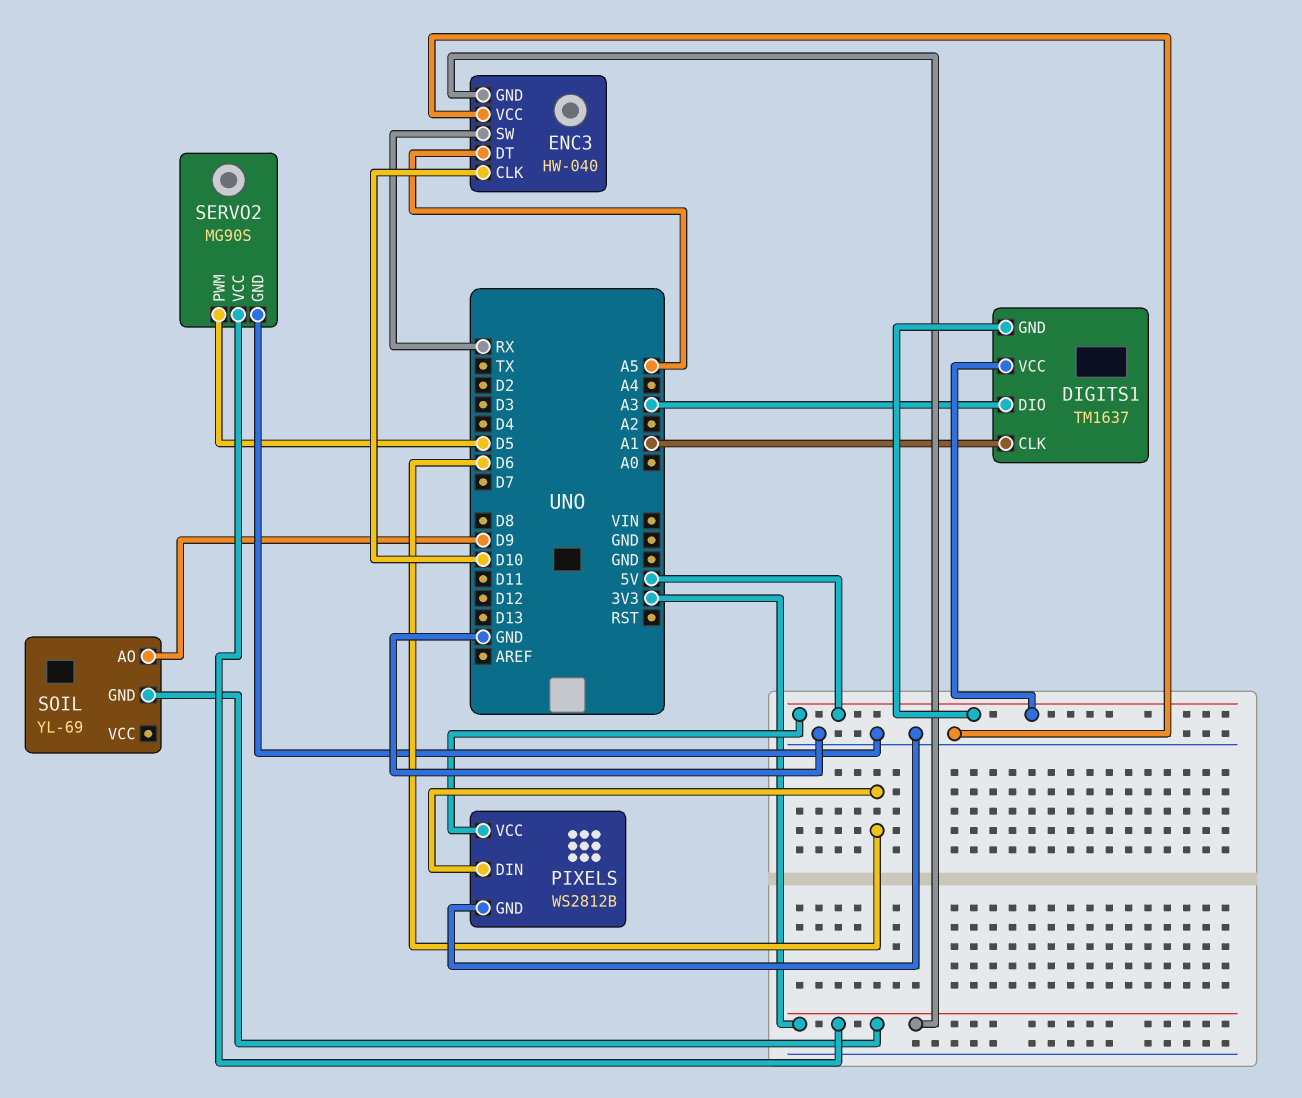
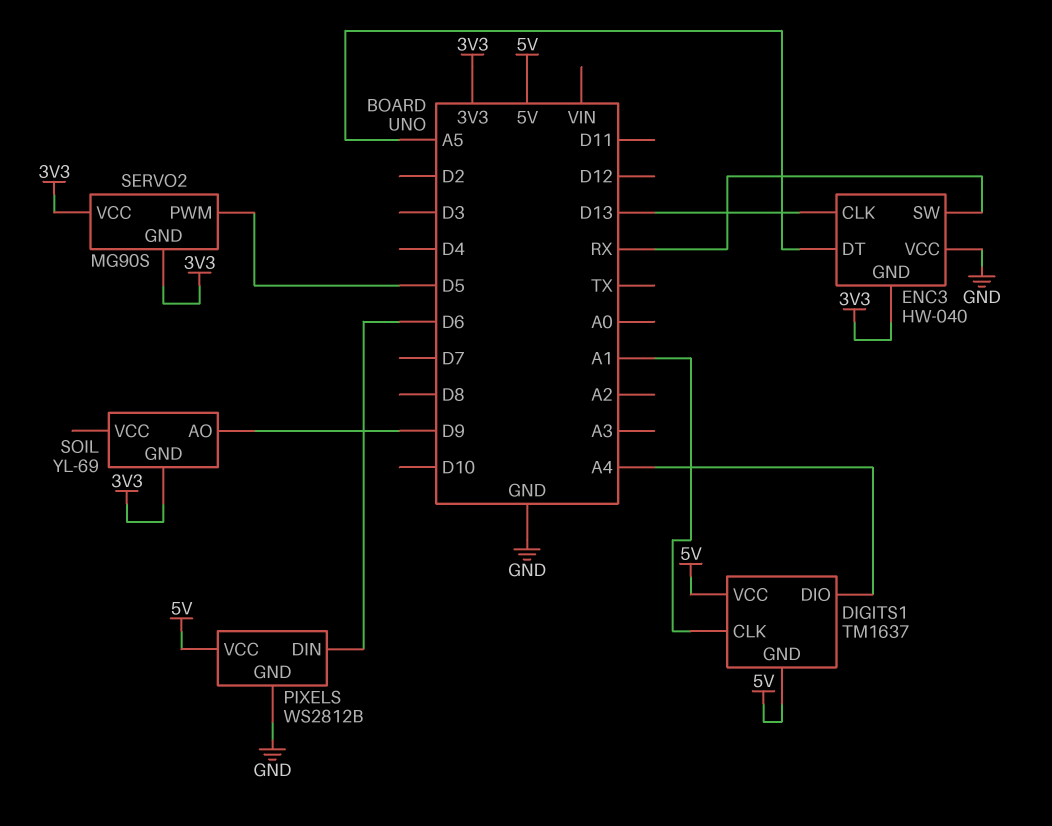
DIGITS1 pin DIO: A3 -> A4
ENC3 pin CLK: D10 -> D13
SERVO2 pin GND: GND -> 3V3

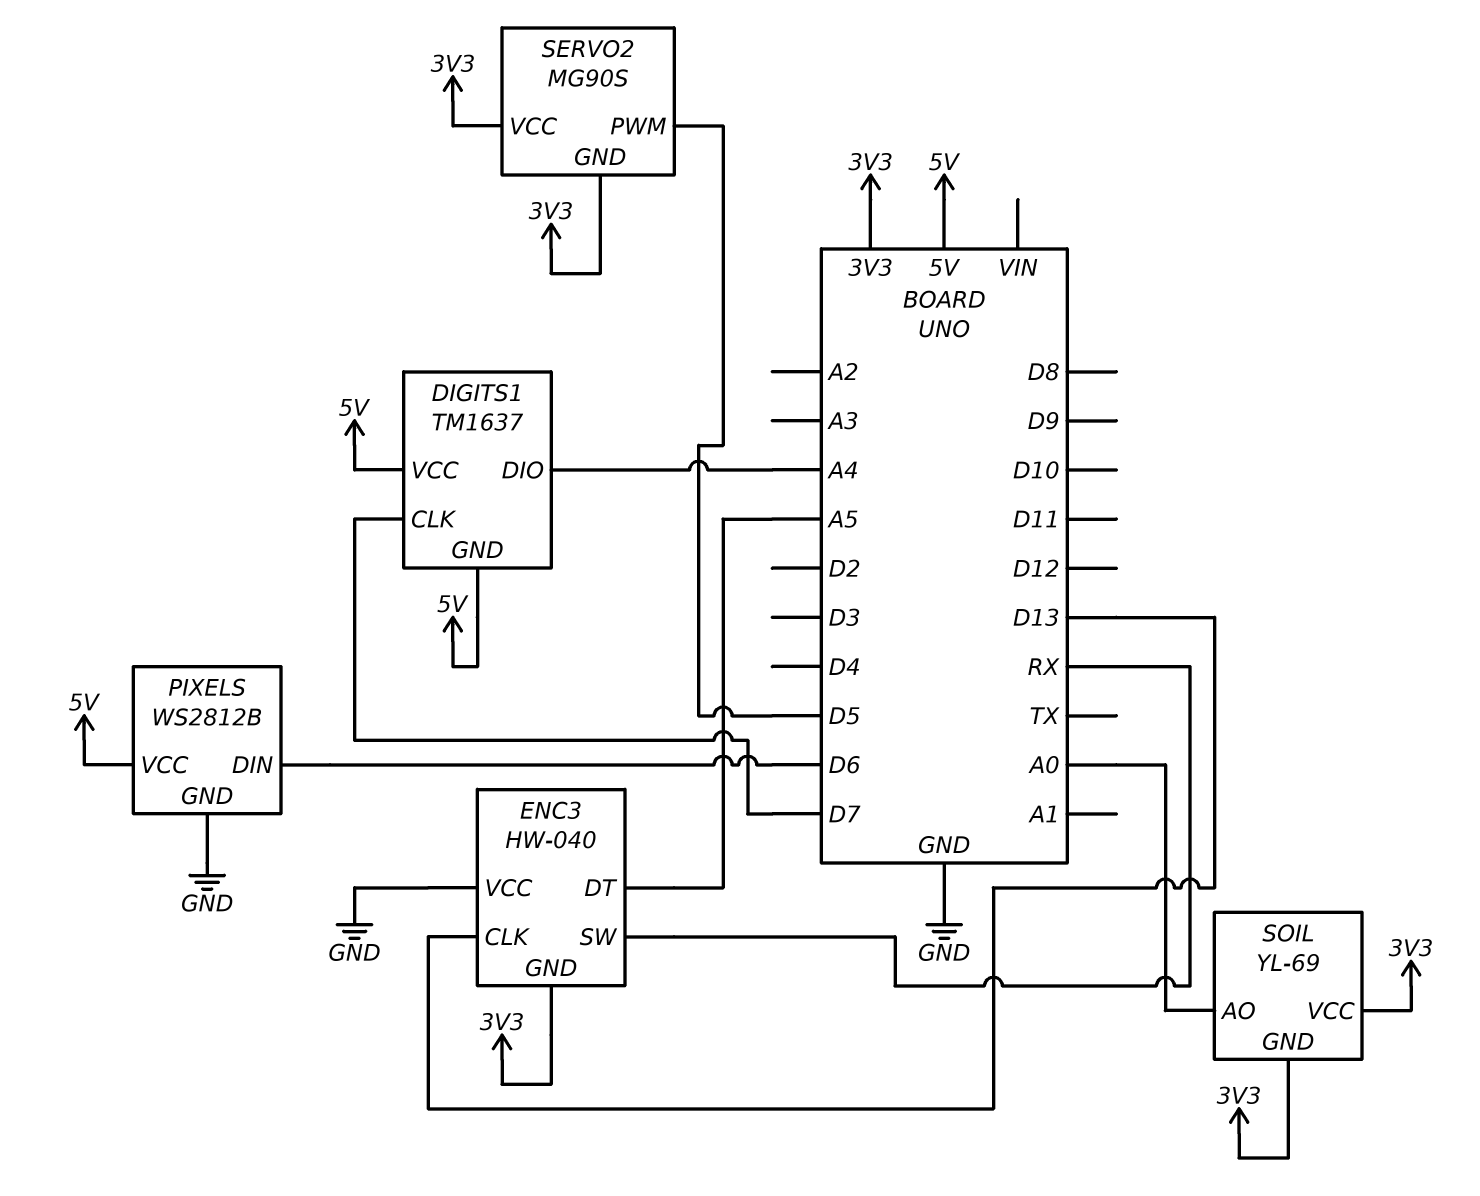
DIGITS1 pin CLK: A1 -> D7
SOIL pin AO: D9 -> A0
SOIL pin VCC: none -> 3V3

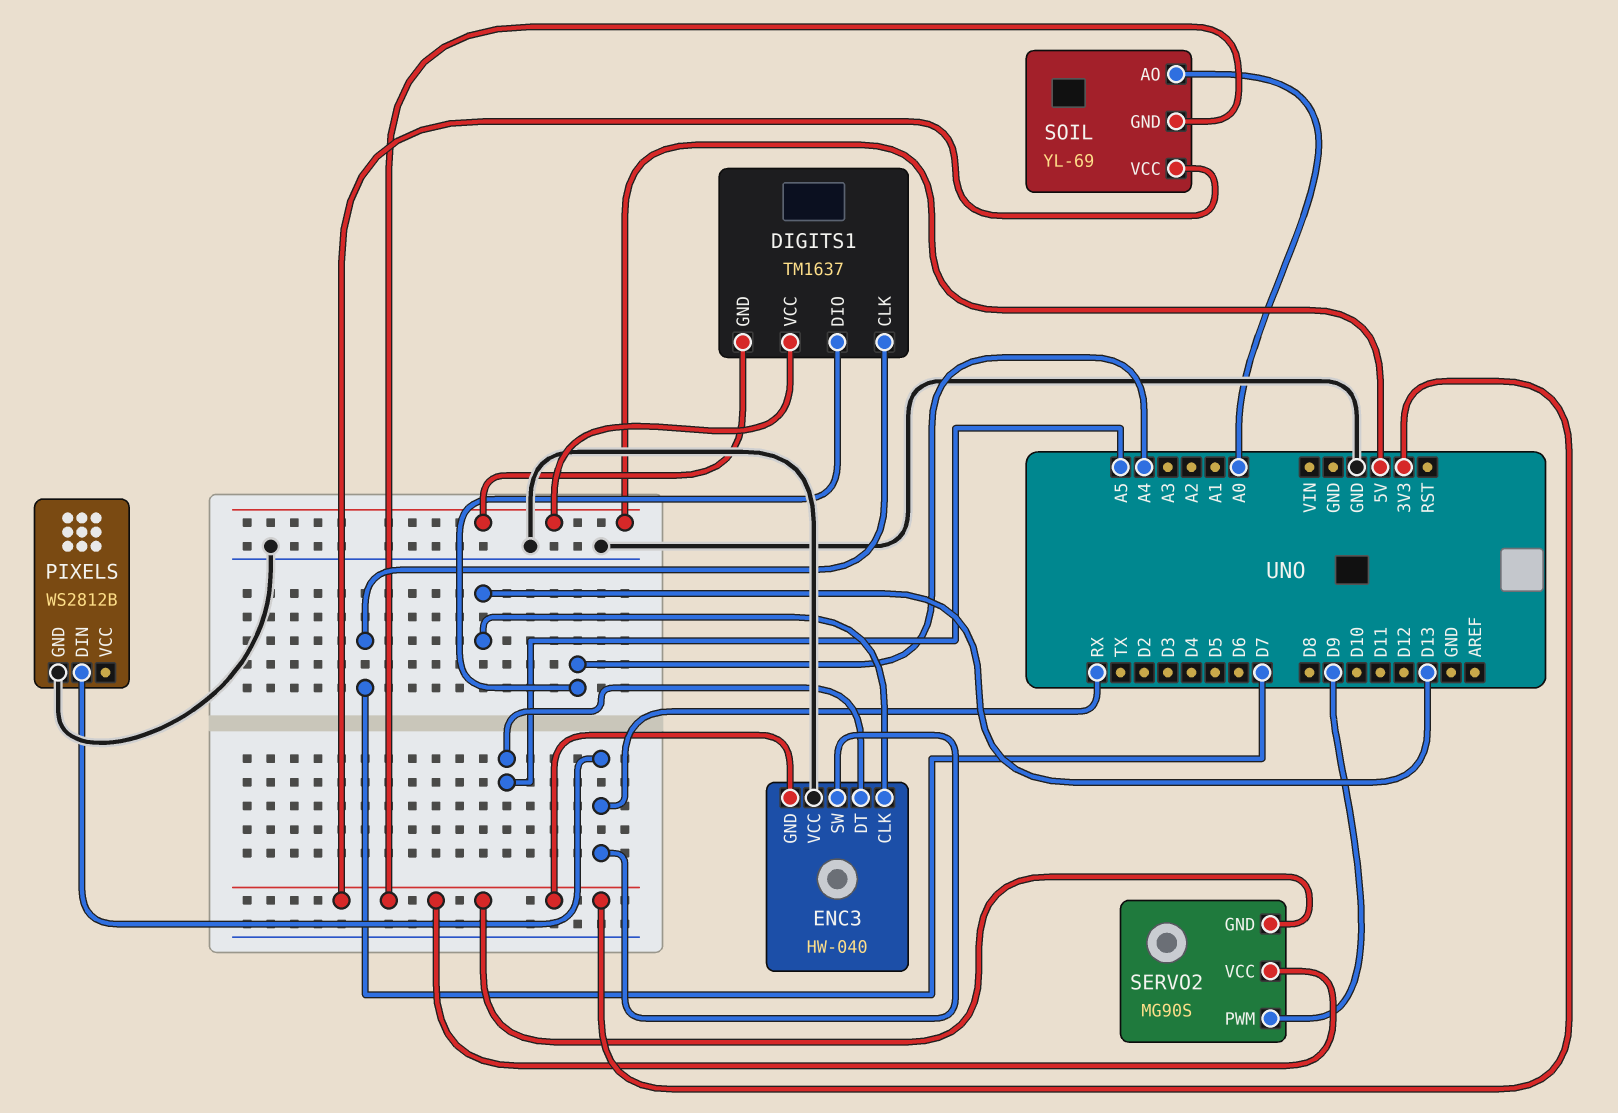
PIXELS pin DIN: D6 -> RX
PIXELS pin VCC: 5V -> none
SERVO2 pin PWM: D5 -> D9

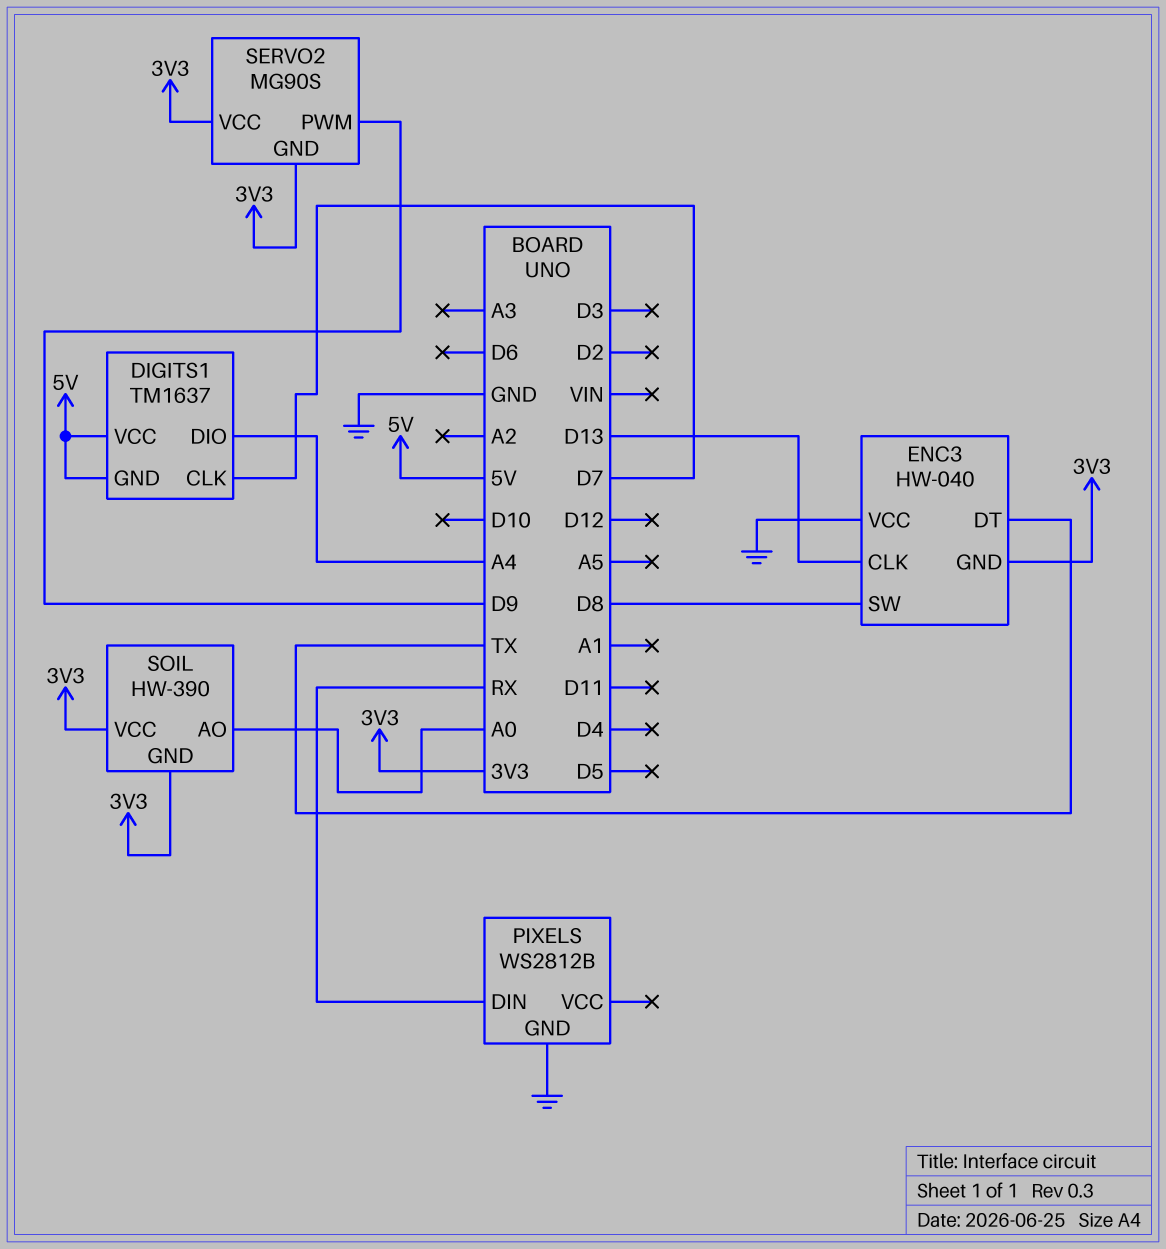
ENC3 pin DT: A5 -> TX
ENC3 pin SW: RX -> D8
SOIL: YL-69 -> HW-390

